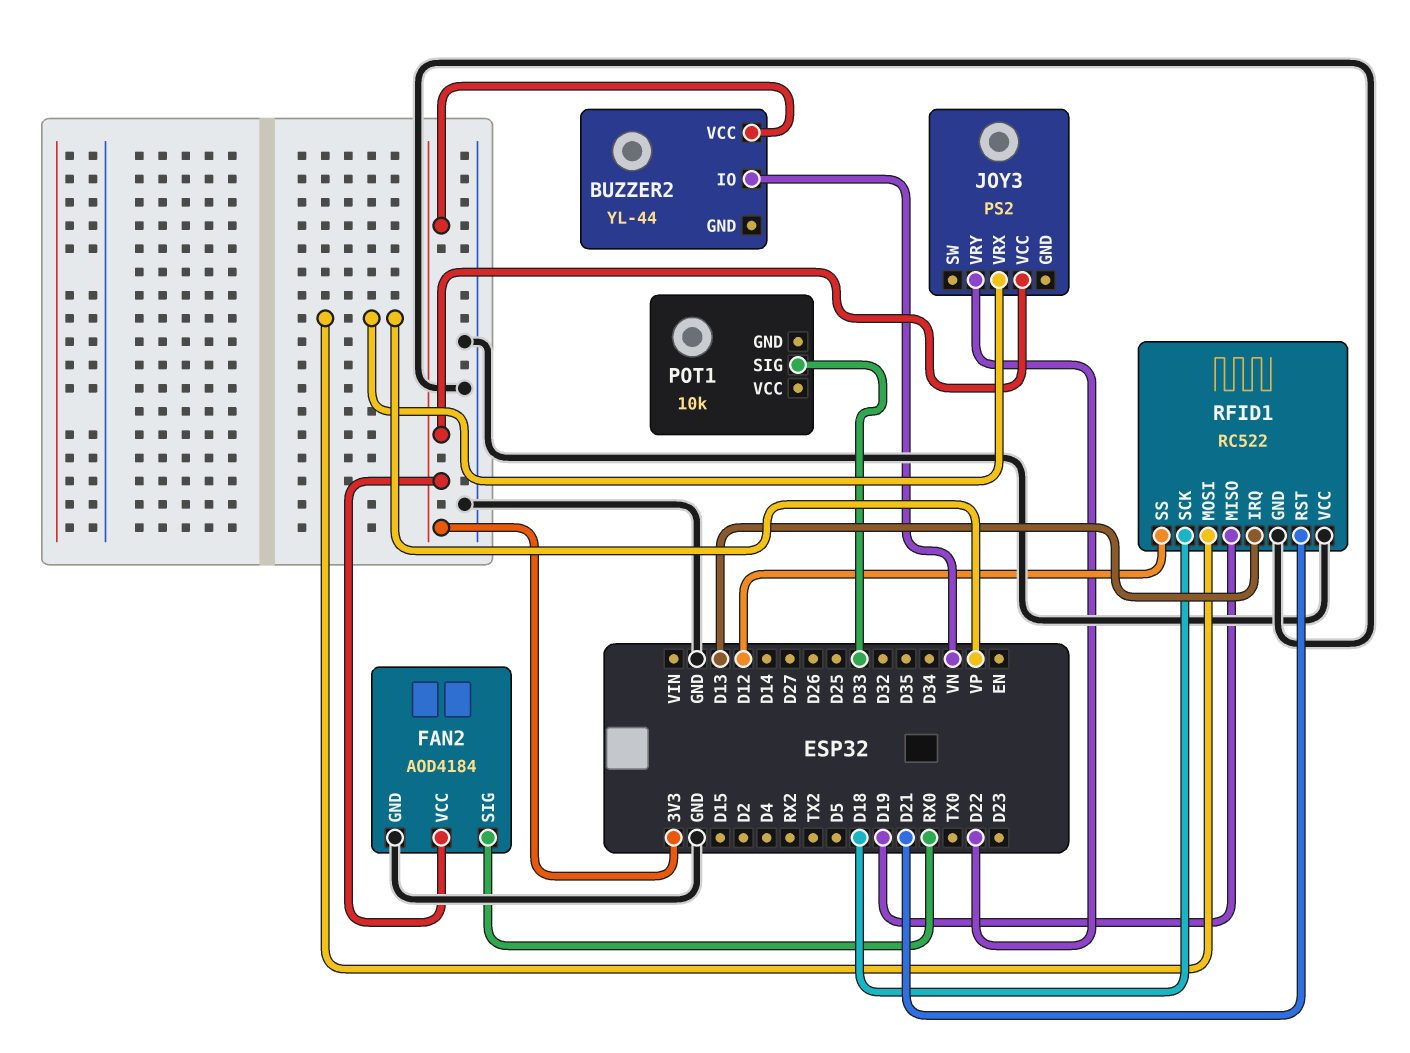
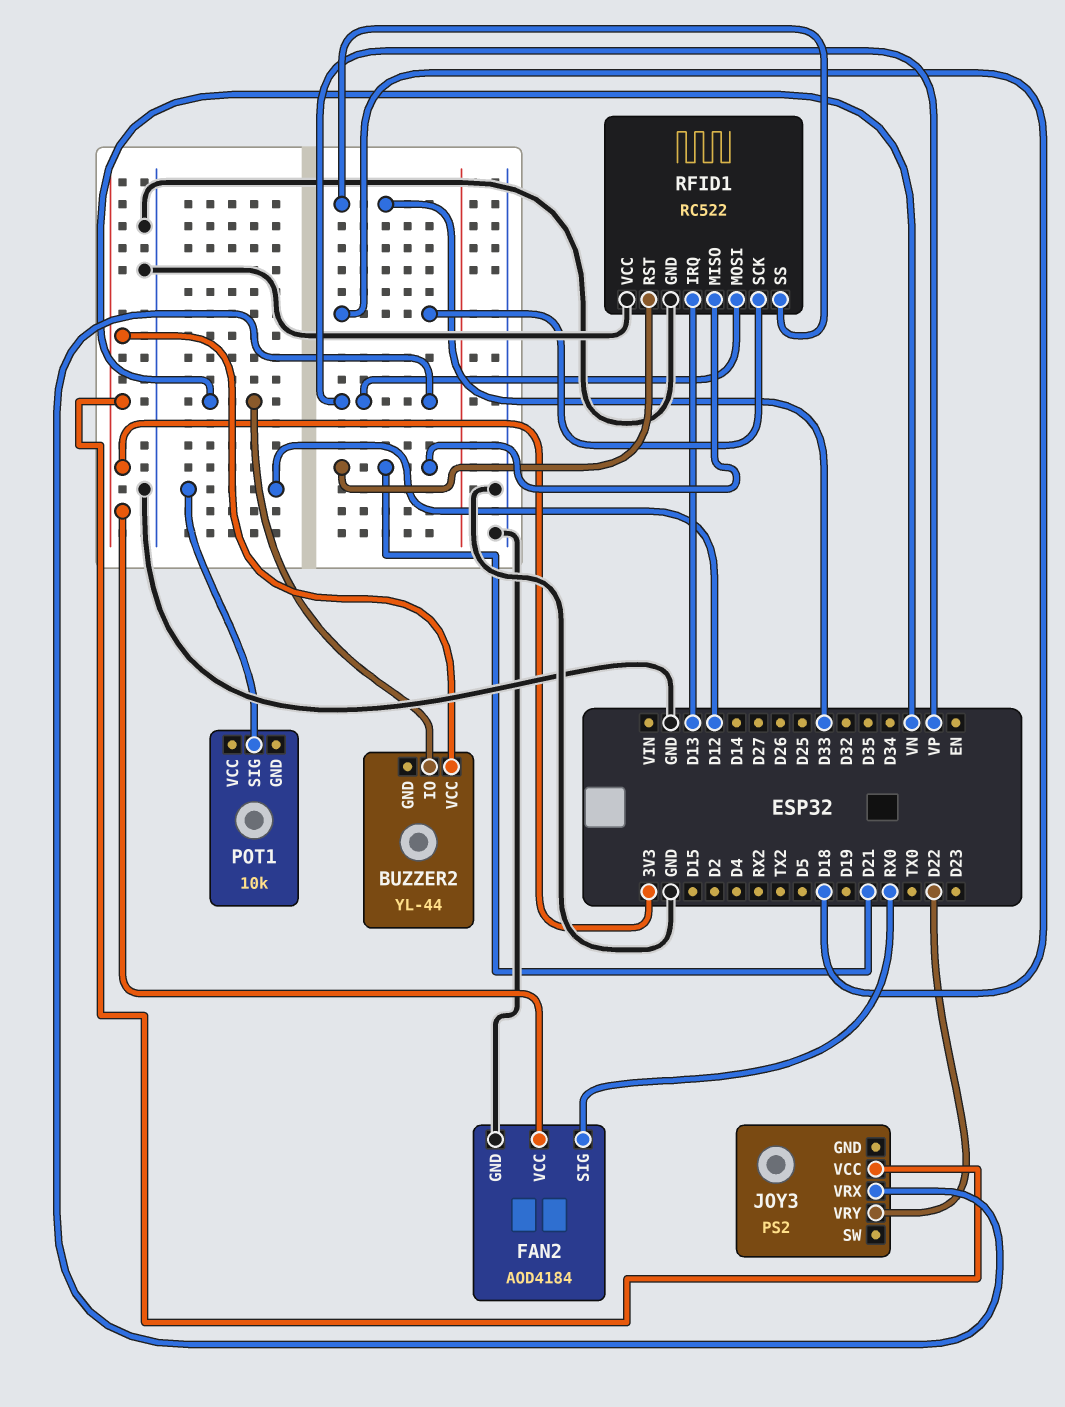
POT1 pin SIG: D33 -> D12
RFID1 pin MISO: D19 -> D21
RFID1 pin SS: D12 -> D33

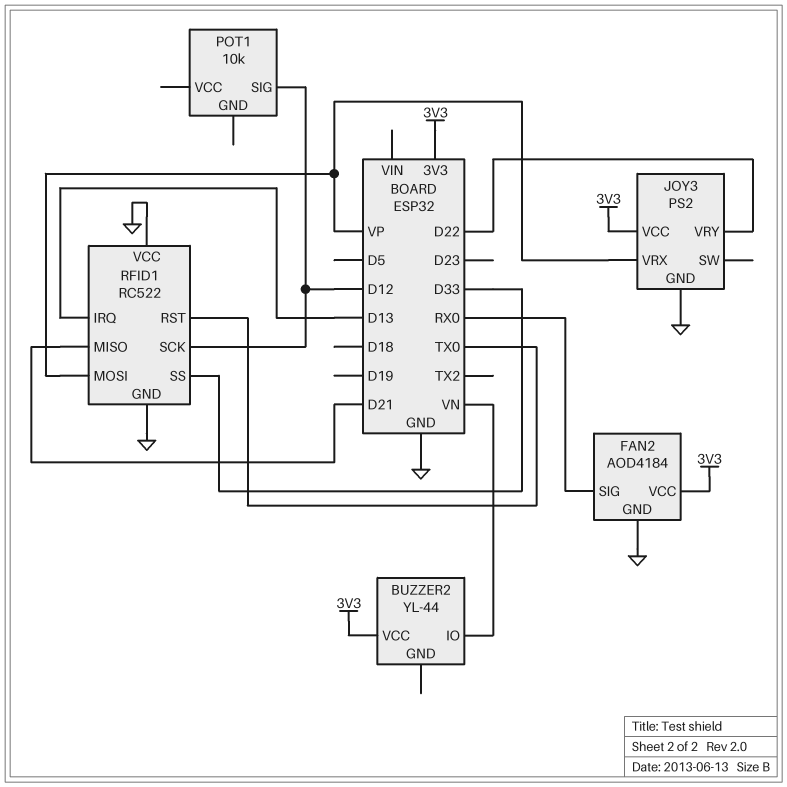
JOY3 pin GND: none -> GND
RFID1 pin RST: D21 -> TX0
RFID1 pin SCK: D18 -> D12

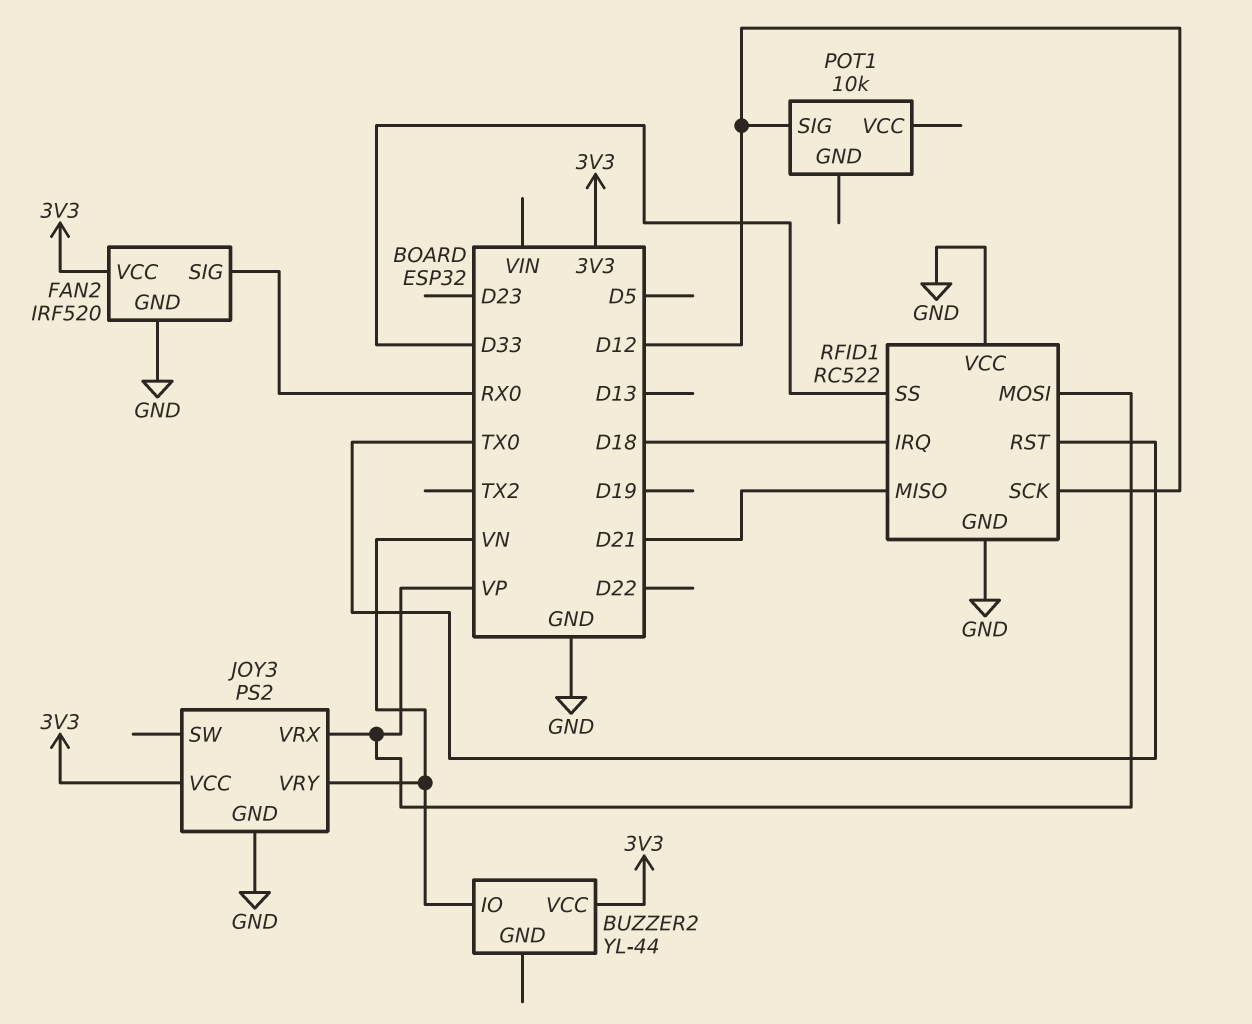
FAN2: AOD4184 -> IRF520
JOY3 pin VRY: D22 -> VN
RFID1 pin IRQ: D13 -> D18

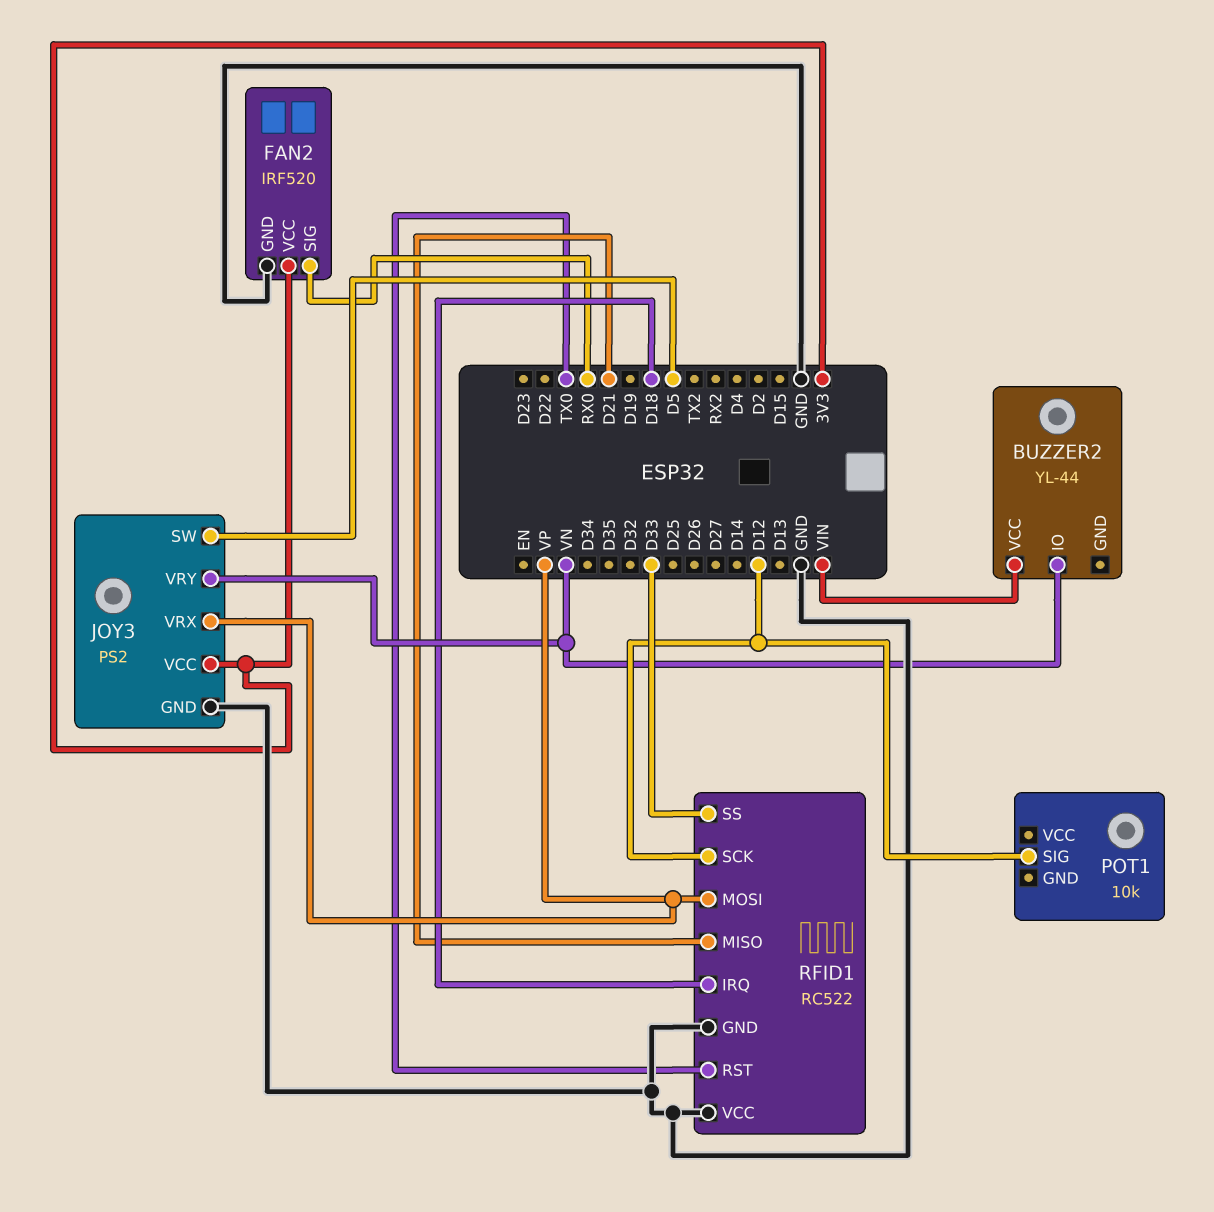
BUZZER2 pin VCC: 3V3 -> VIN
JOY3 pin SW: none -> D5

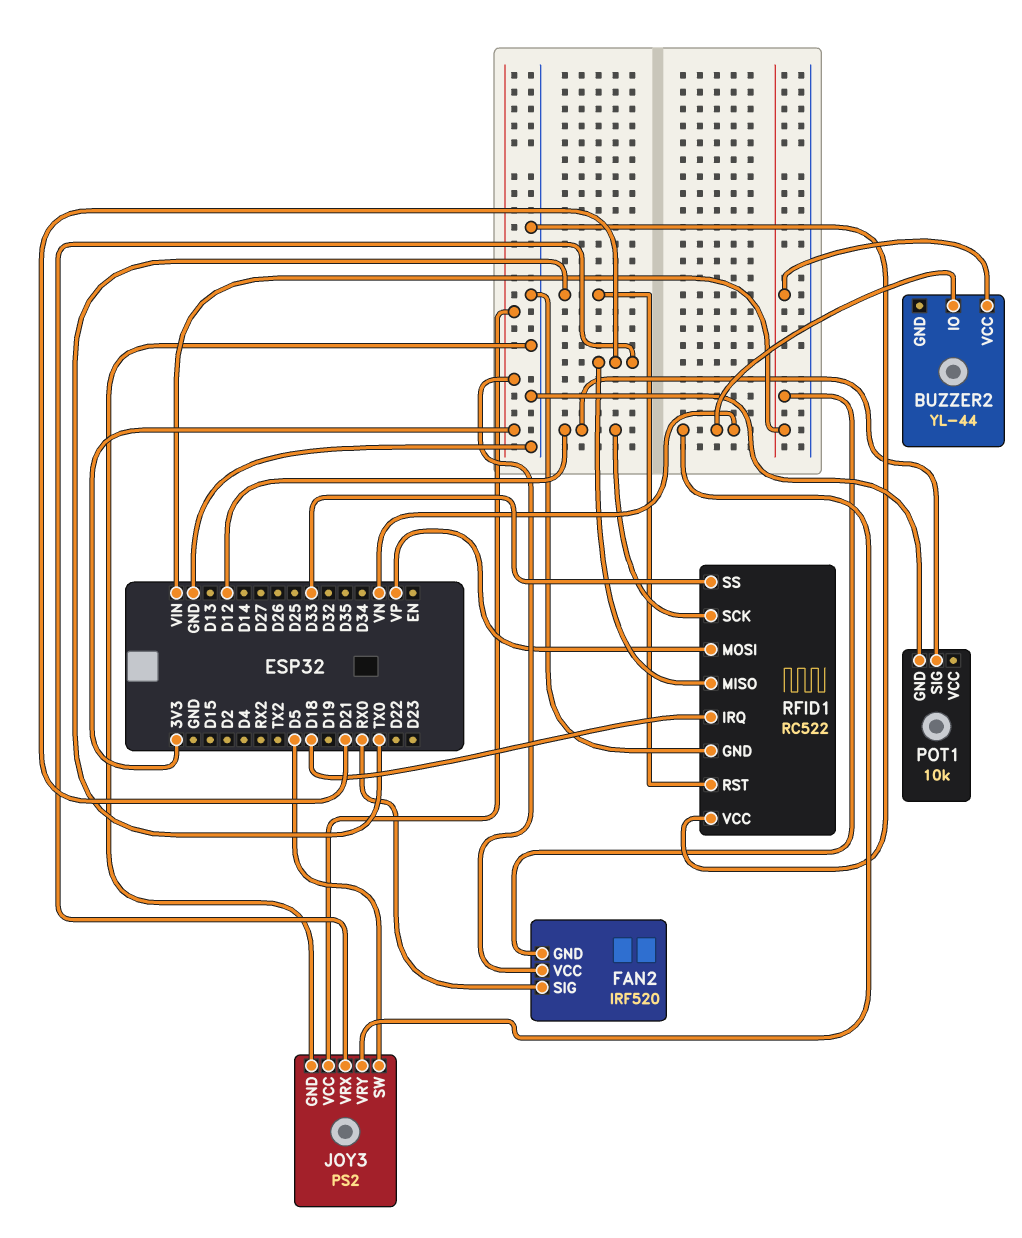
FAN2 pin GND: GND -> VIN
JOY3 pin VRX: VP -> D21
POT1 pin GND: none -> GND

